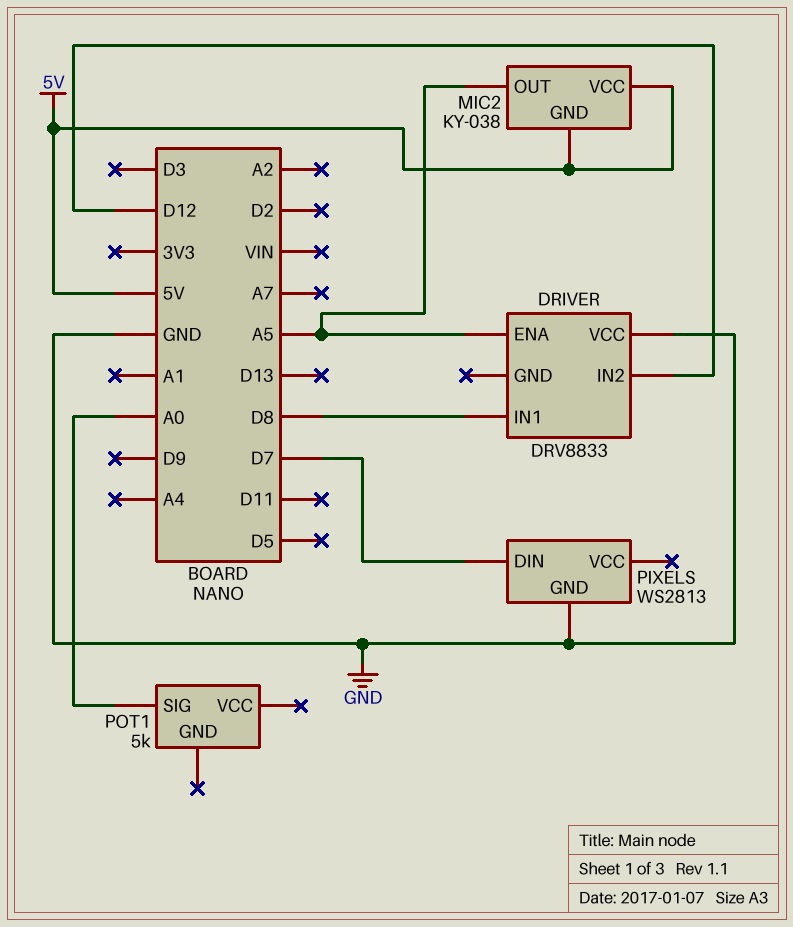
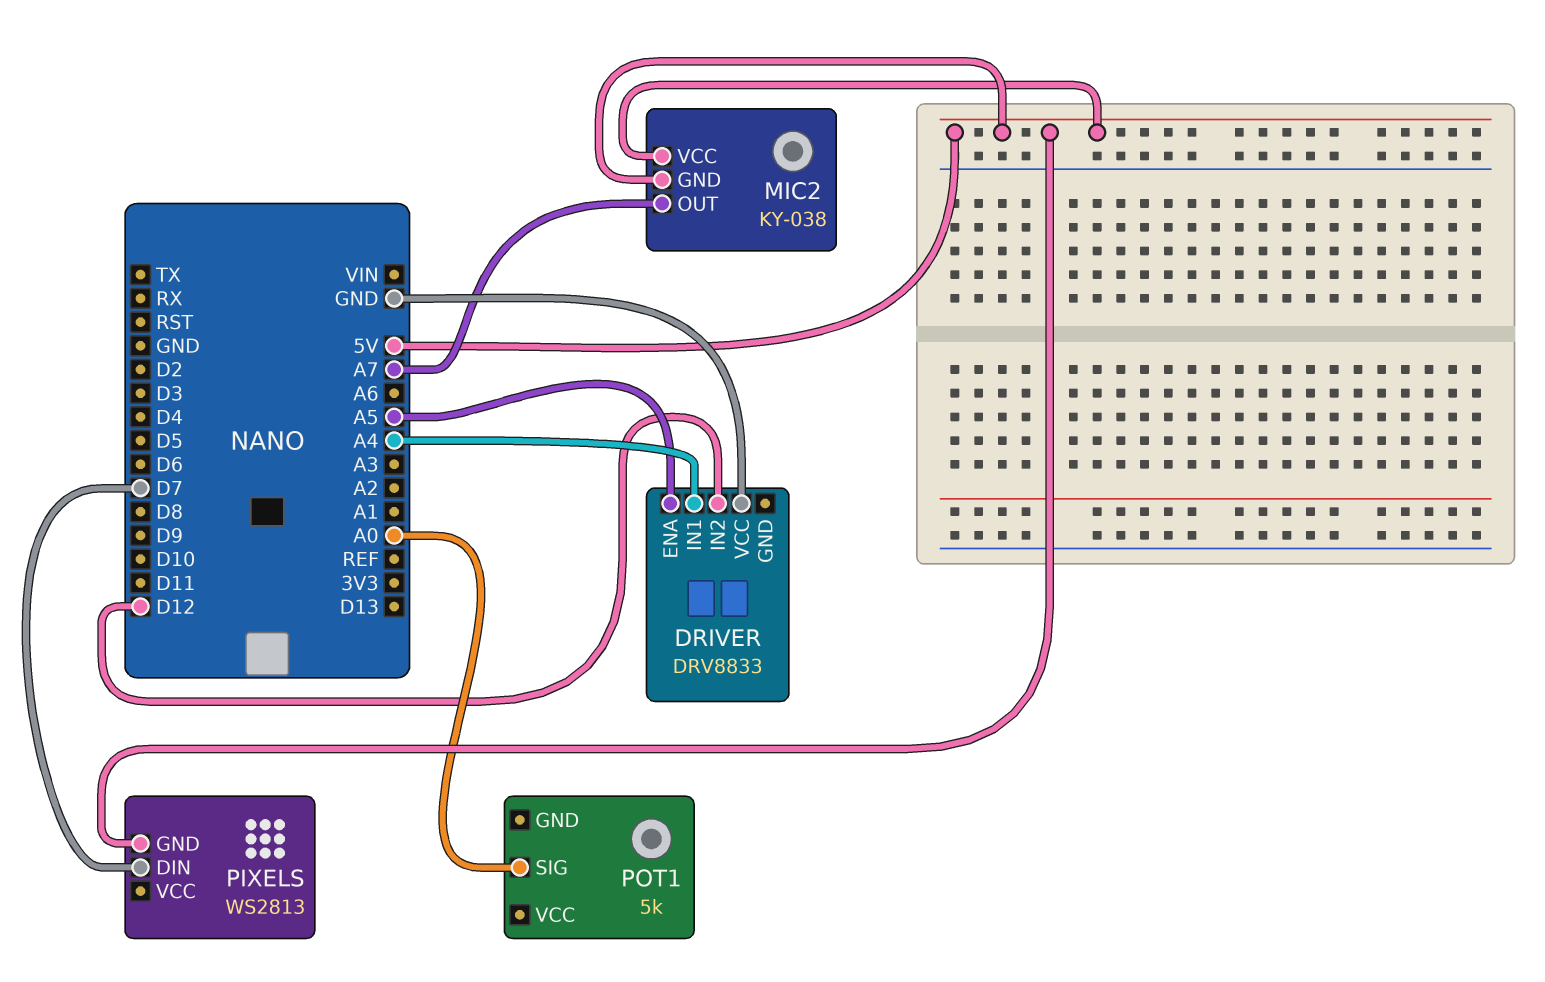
DRIVER pin IN1: D8 -> A4
MIC2 pin OUT: A5 -> A7
PIXELS pin GND: GND -> 5V

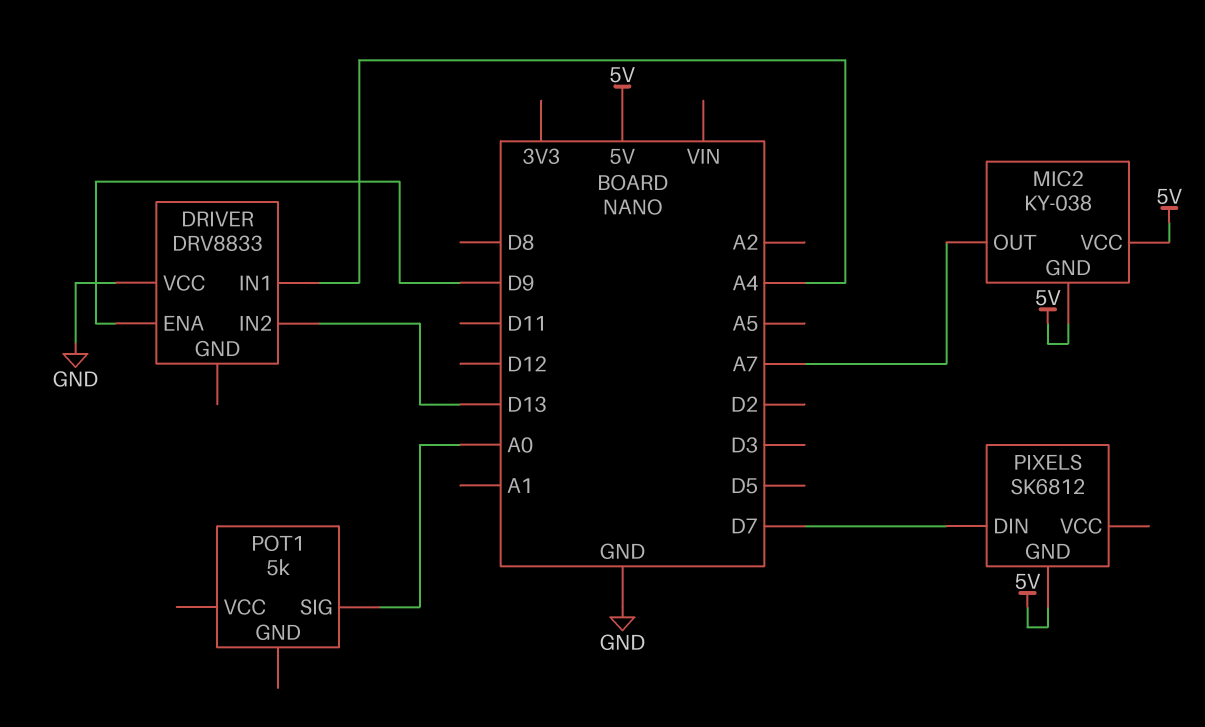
DRIVER pin ENA: A5 -> D9
DRIVER pin IN2: D12 -> D13
PIXELS: WS2813 -> SK6812

